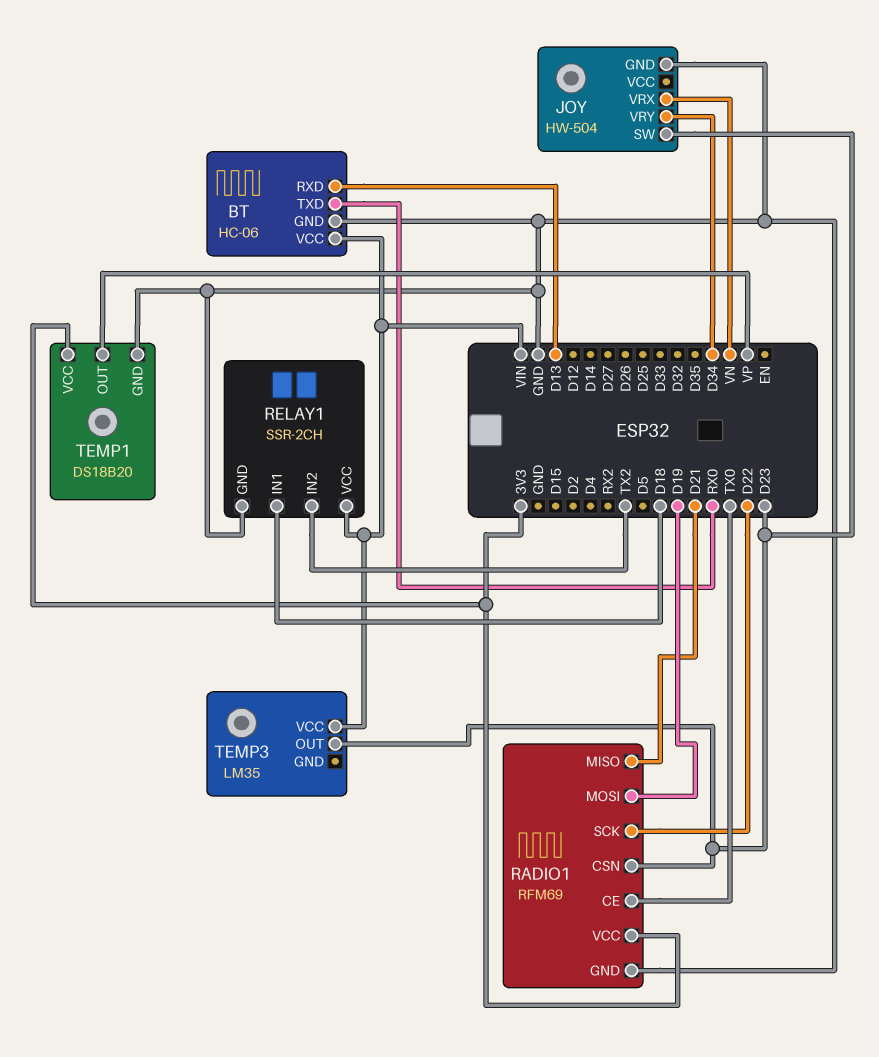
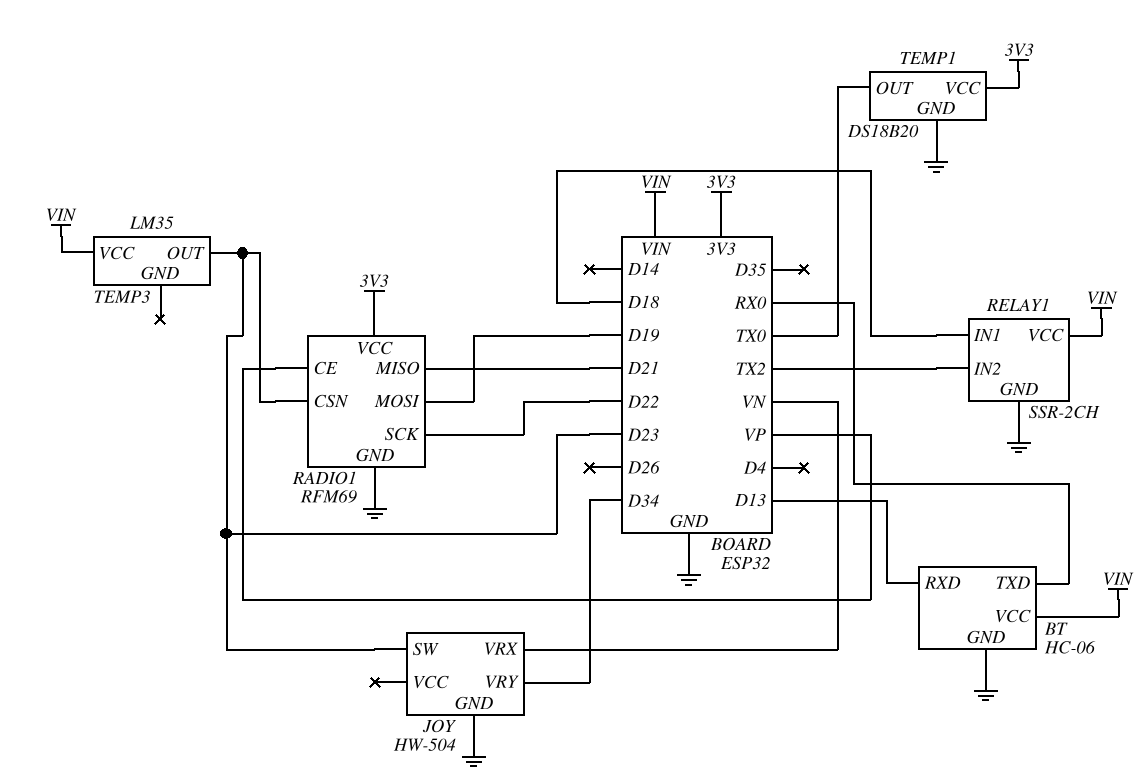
RADIO1 pin CE: TX0 -> VP
TEMP1 pin OUT: VP -> TX0

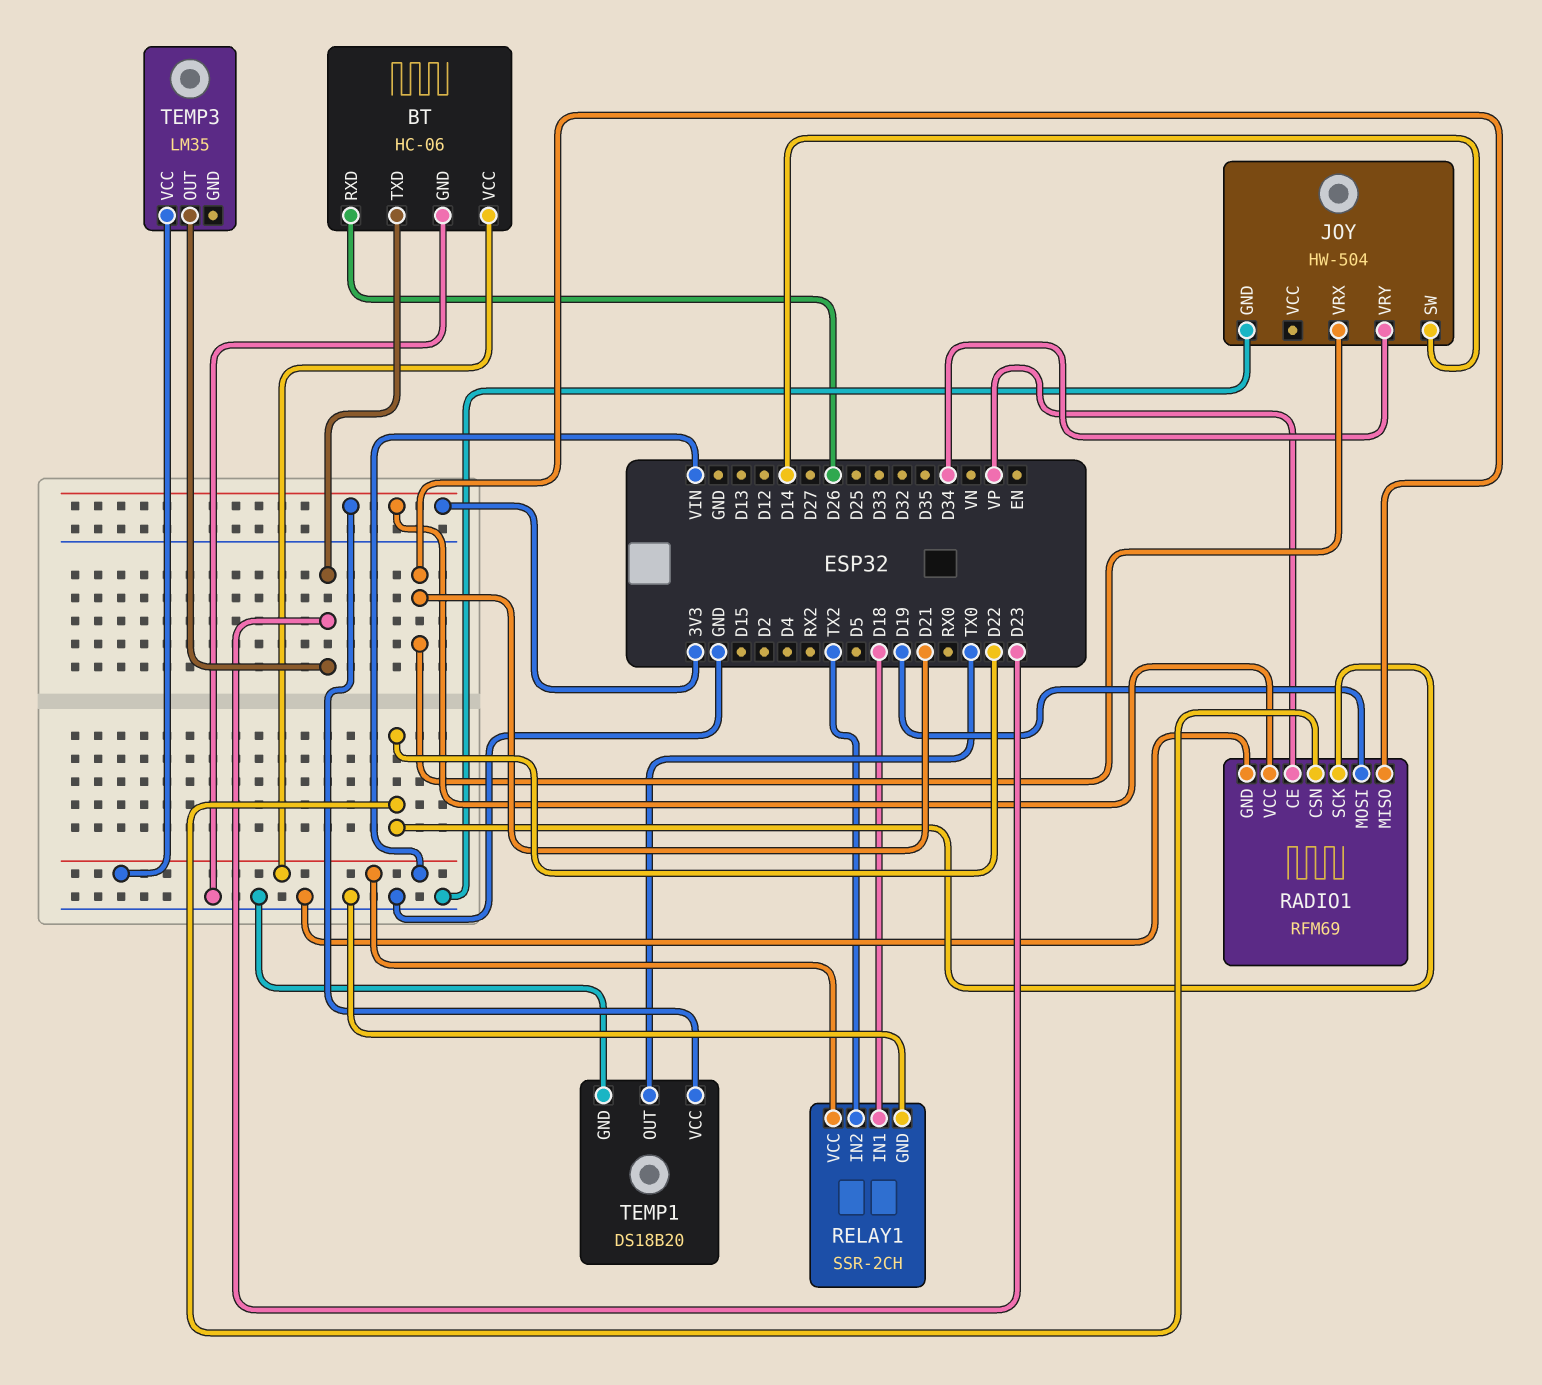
BT pin RXD: D13 -> D26
BT pin TXD: RX0 -> D23
JOY pin SW: D23 -> D14
JOY pin VRX: VN -> D21
RADIO1 pin CSN: D23 -> D22

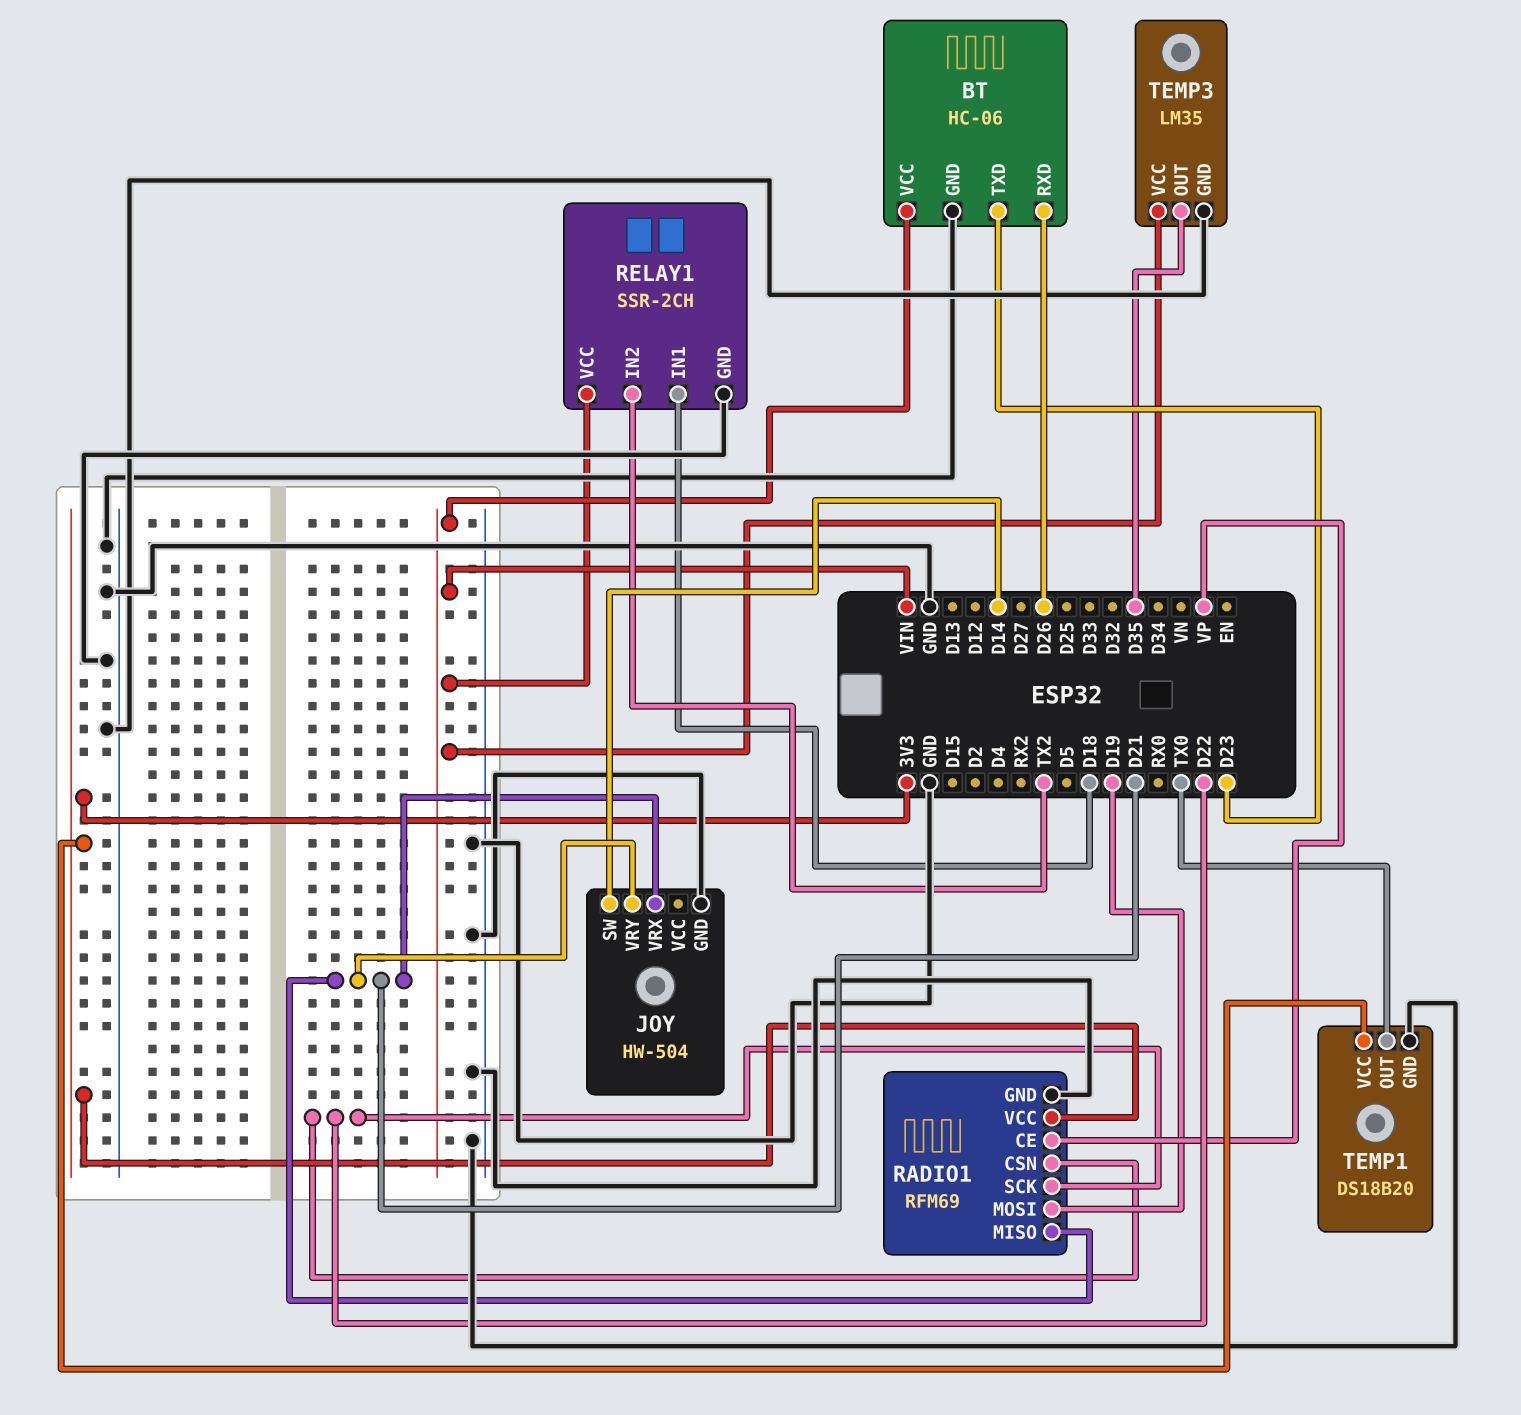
JOY pin VRY: D34 -> D21
TEMP3 pin GND: none -> GND
TEMP3 pin OUT: D23 -> D35

